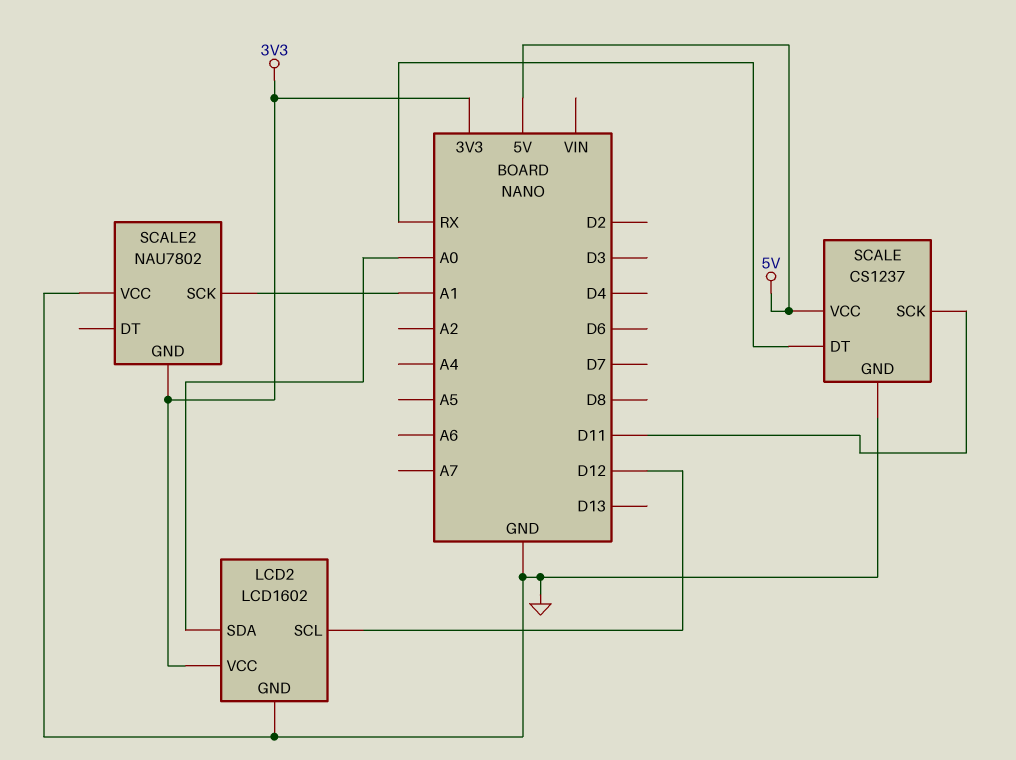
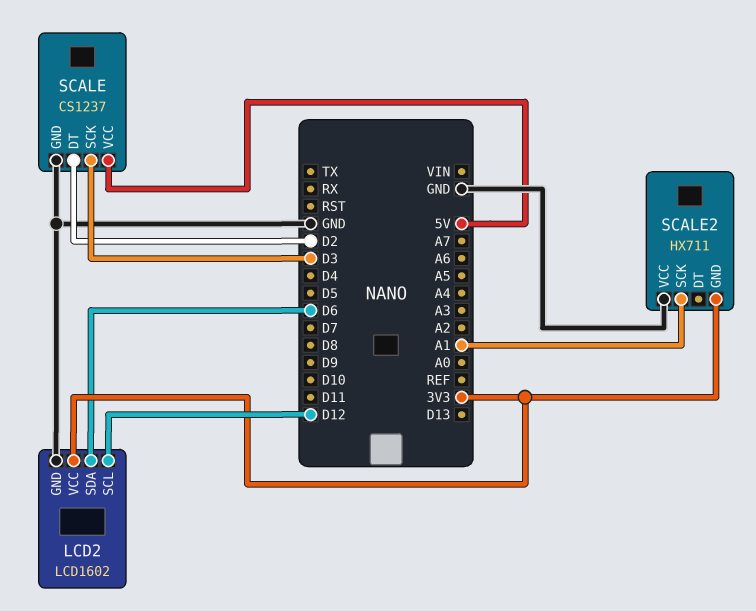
LCD2 pin SDA: A0 -> D6
SCALE pin DT: RX -> D2
SCALE pin SCK: D11 -> D3
SCALE2: NAU7802 -> HX711

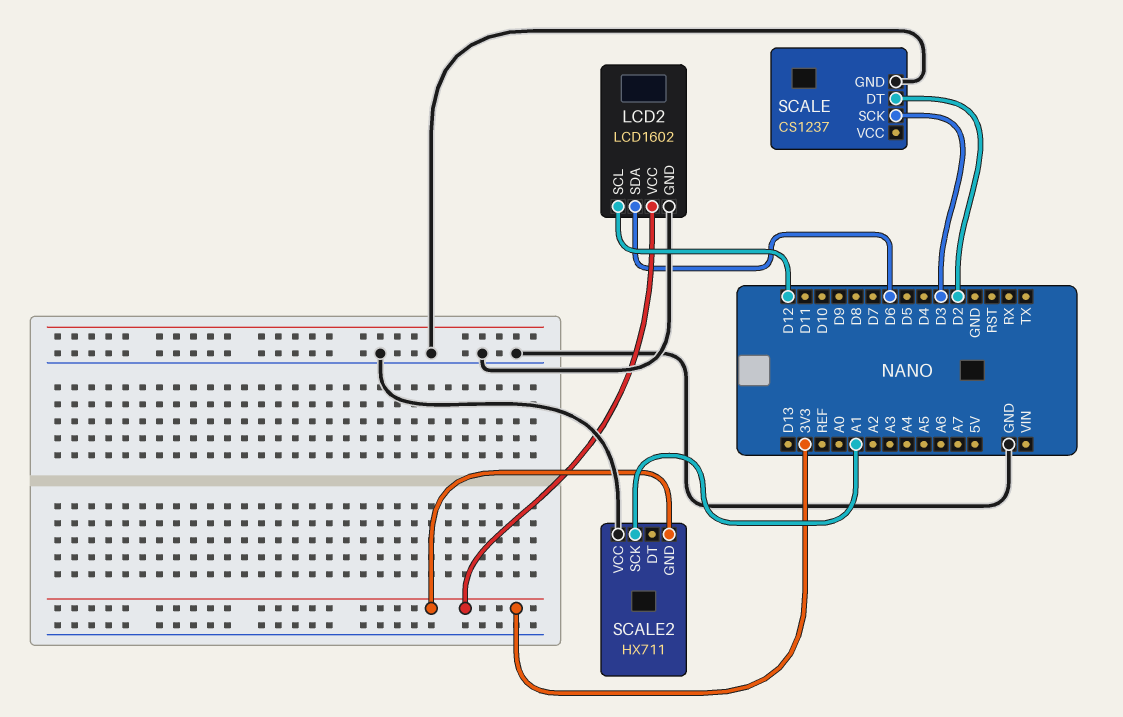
SCALE pin VCC: 5V -> none

